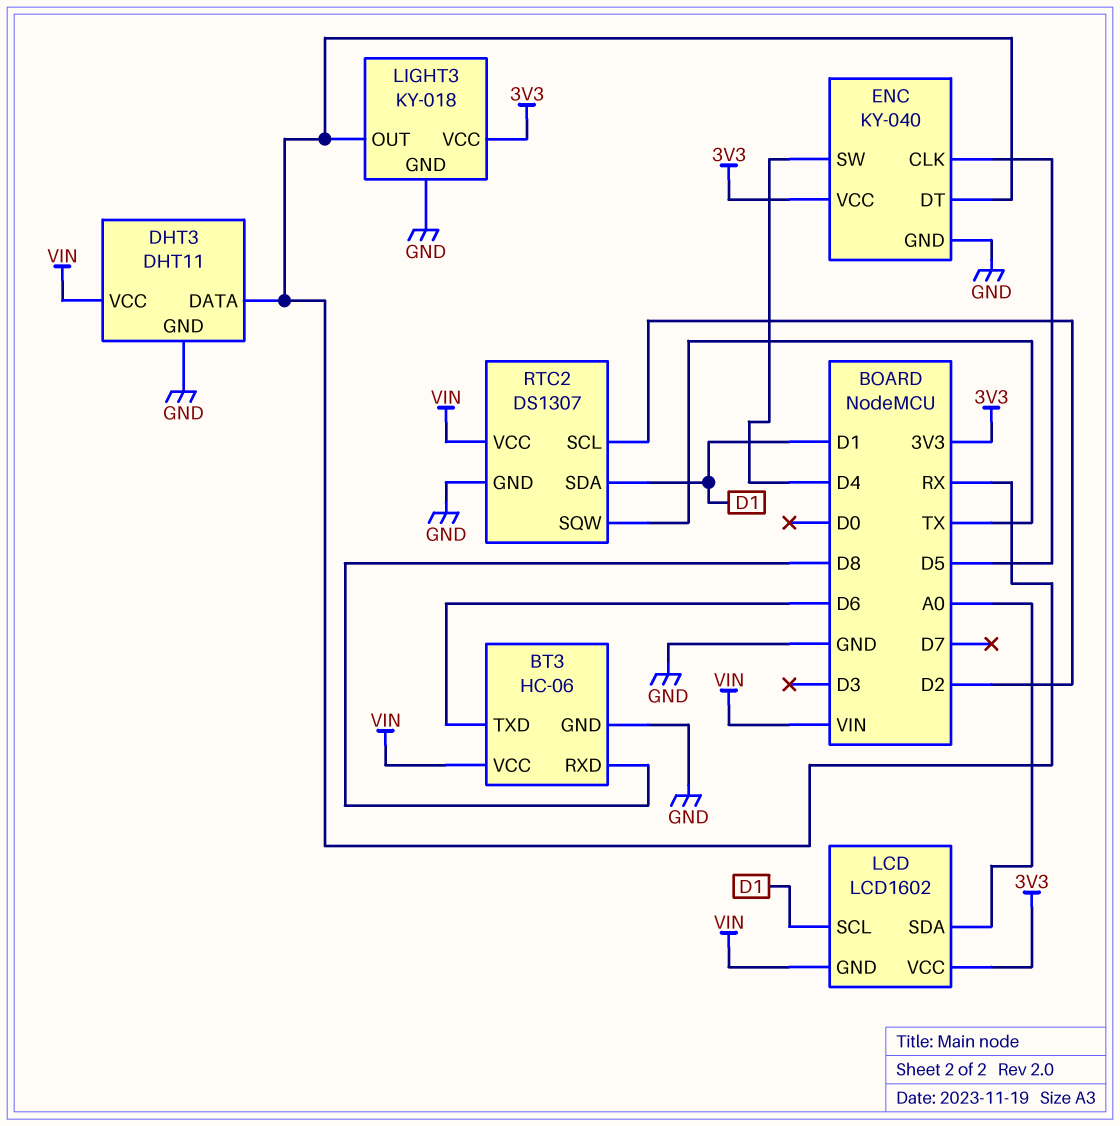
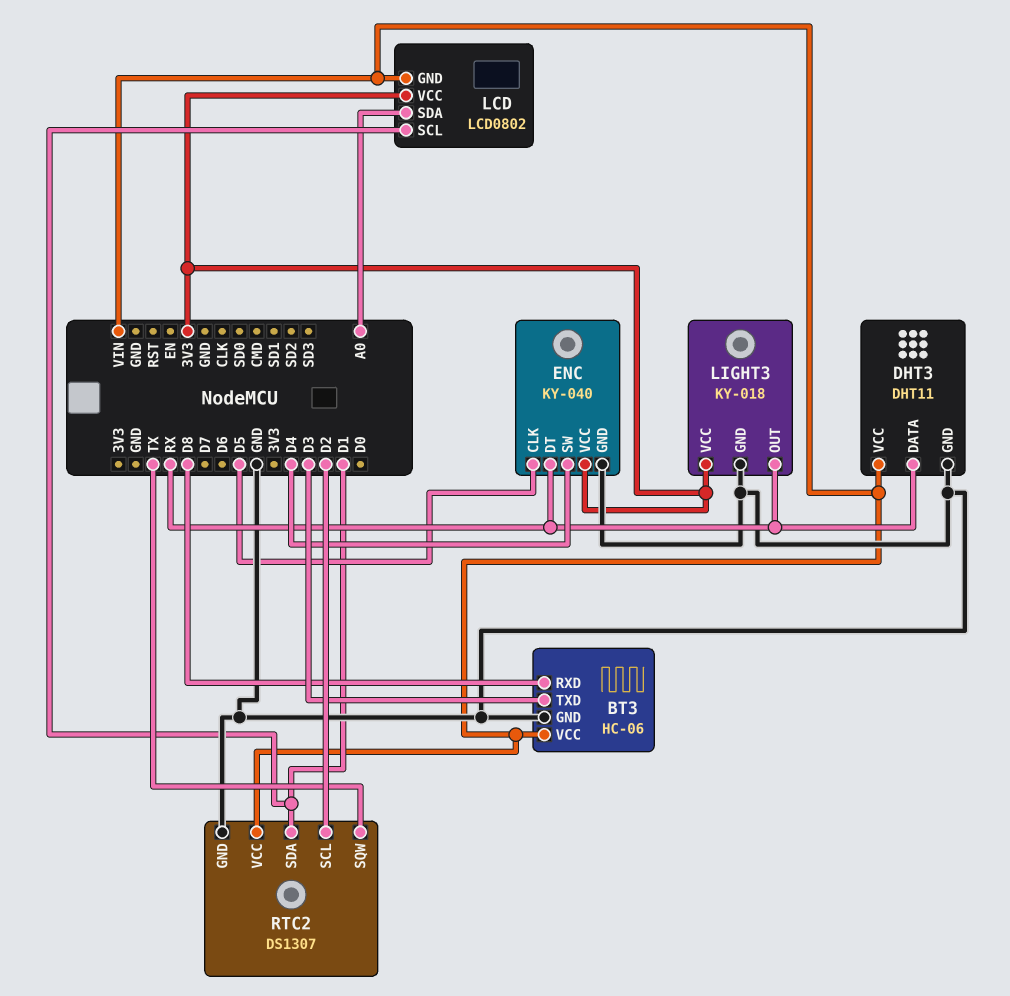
BT3 pin TXD: D6 -> D3
LCD: LCD1602 -> LCD0802

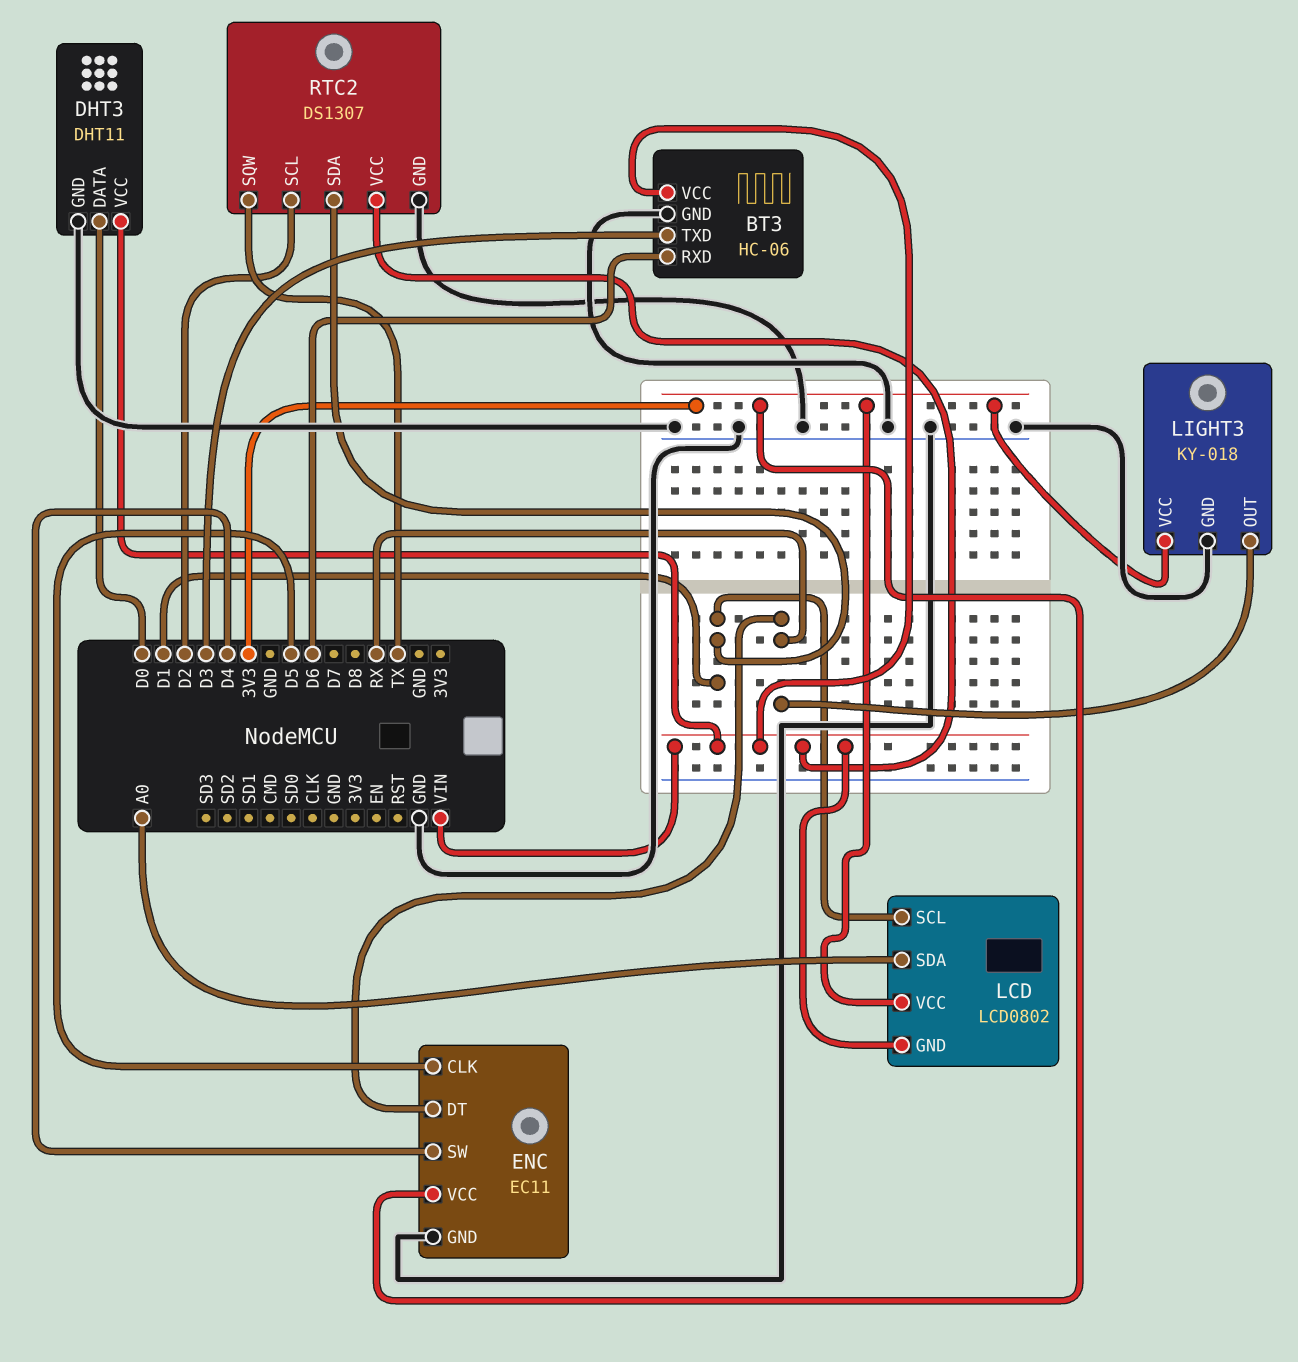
BT3 pin RXD: D8 -> D6
DHT3 pin DATA: RX -> D0
ENC: KY-040 -> EC11

